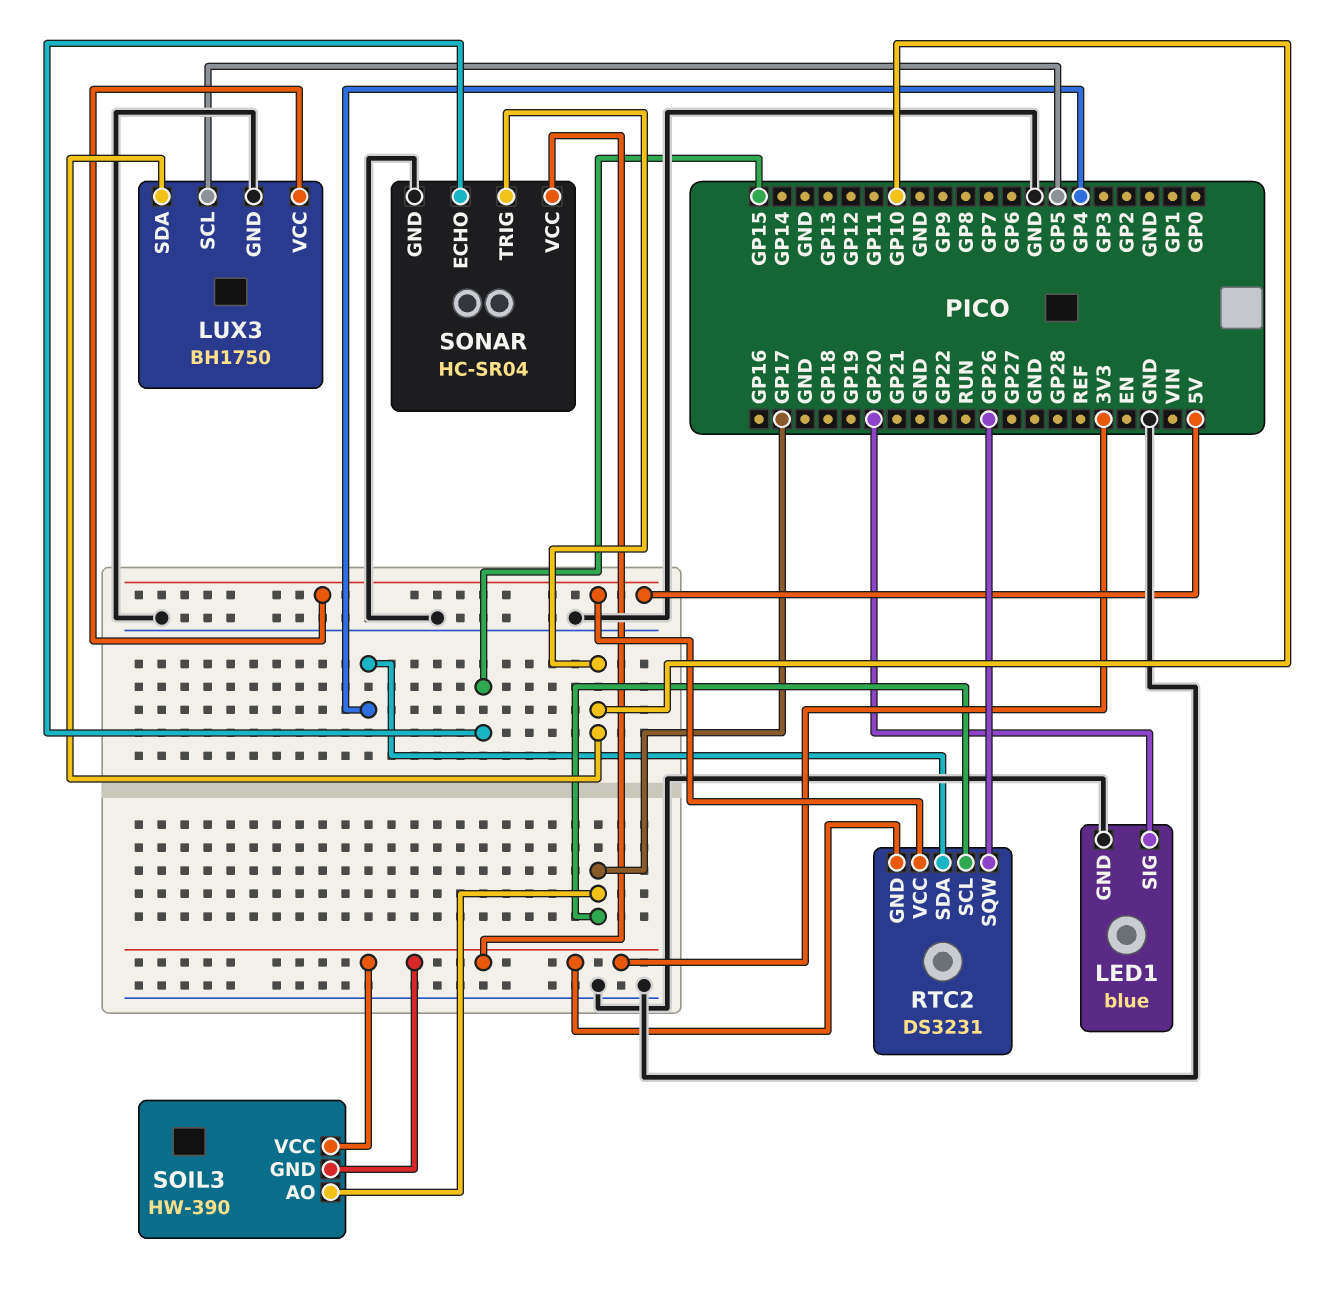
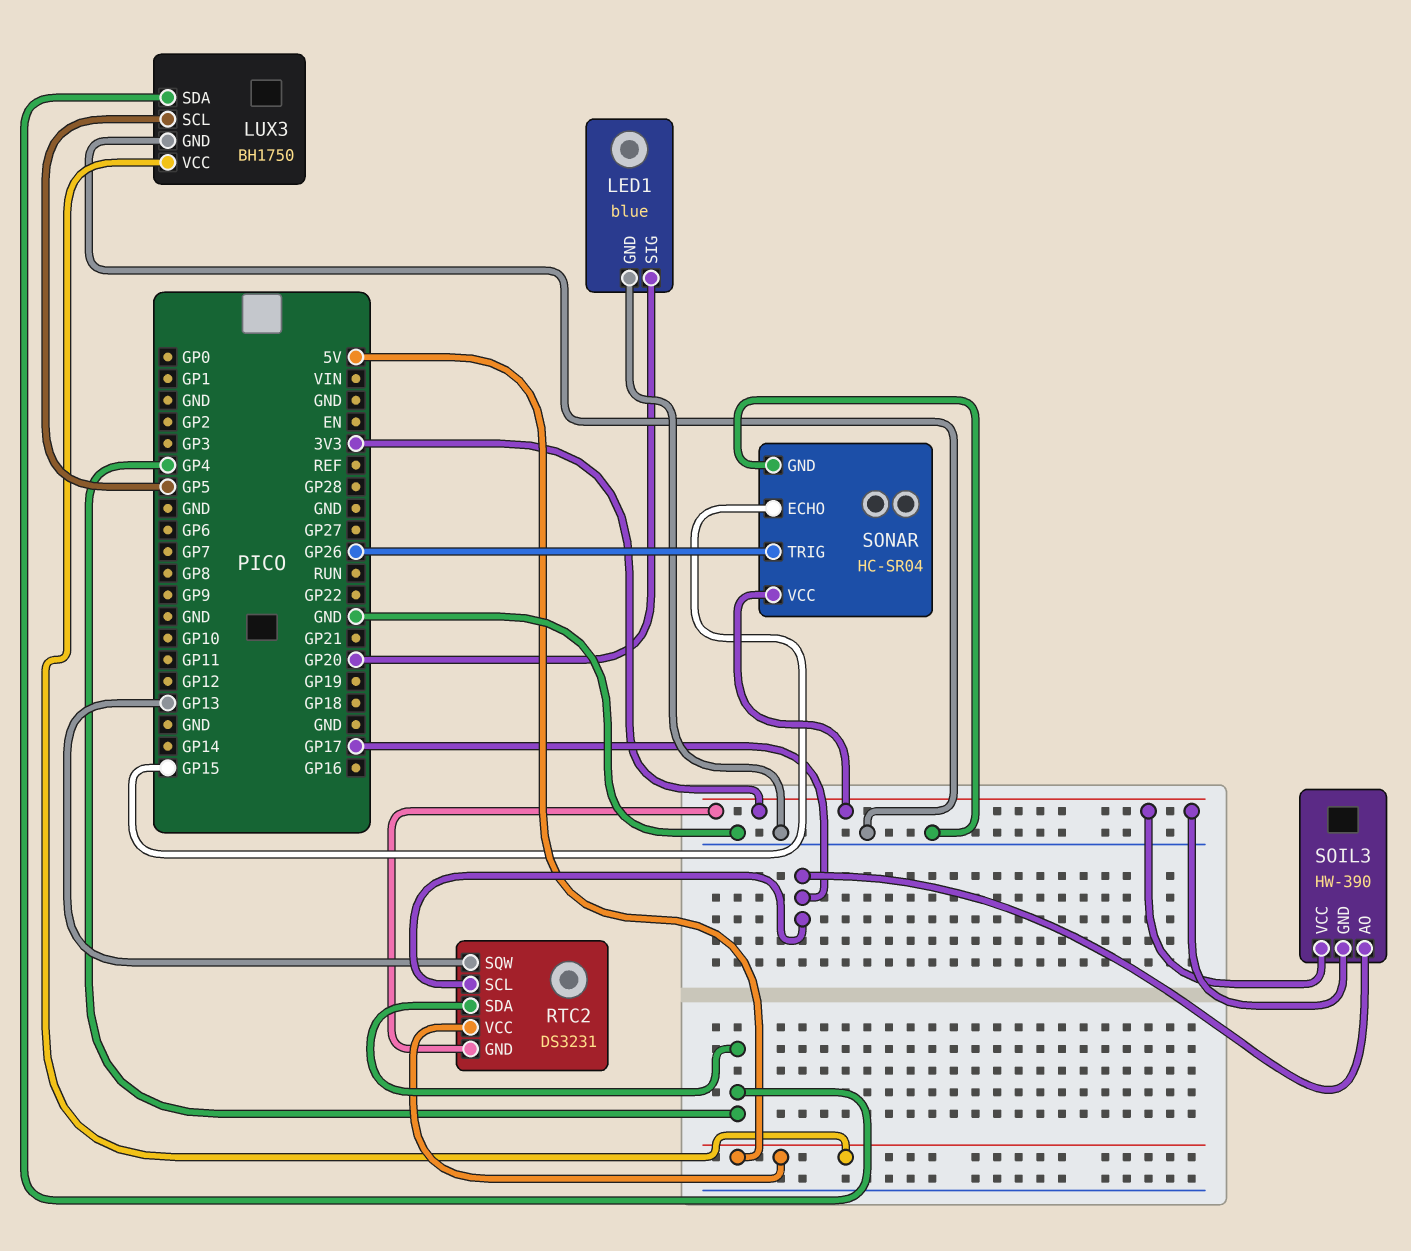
LUX3 pin SDA: GP10 -> GP4
RTC2 pin SQW: GP26 -> GP13
SONAR pin TRIG: GP10 -> GP26

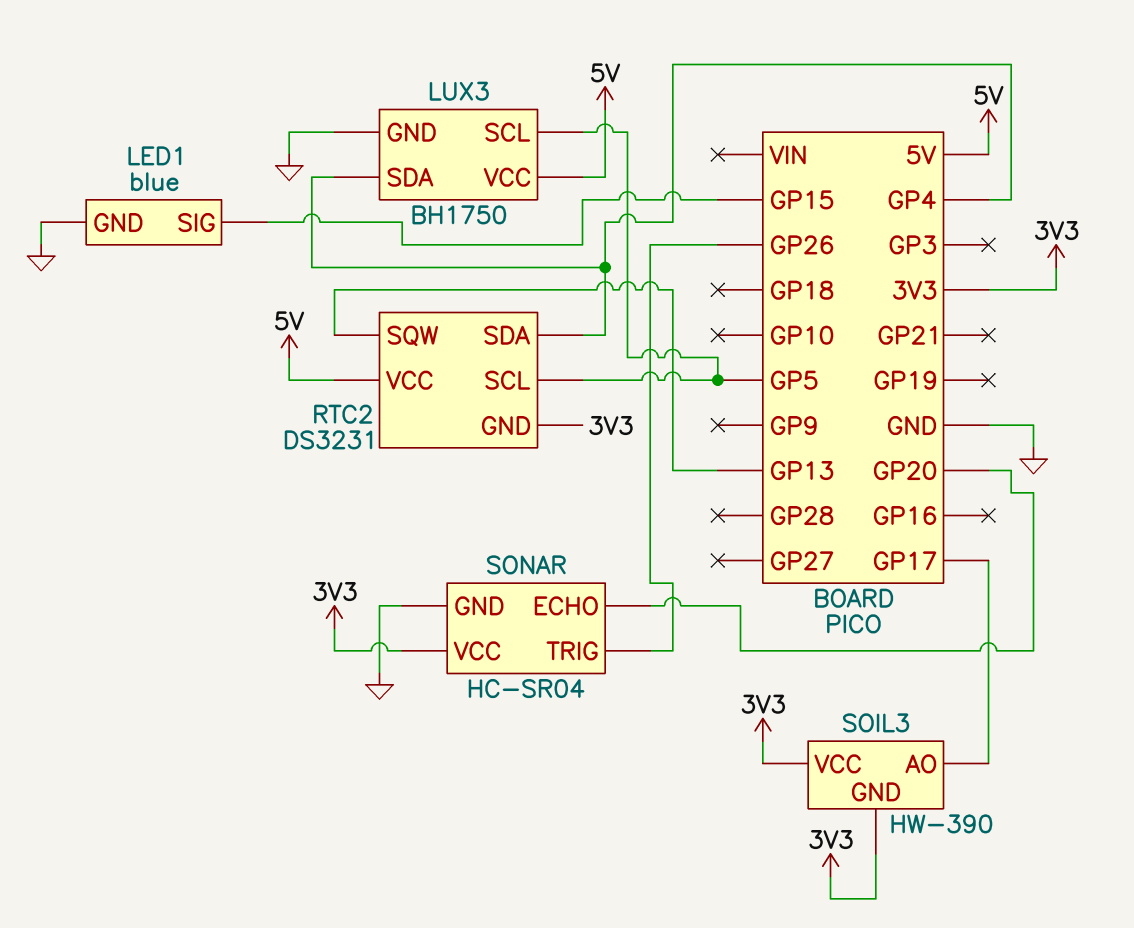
LED1 pin SIG: GP20 -> GP15
RTC2 pin SCL: GP17 -> GP5
SONAR pin ECHO: GP15 -> GP20

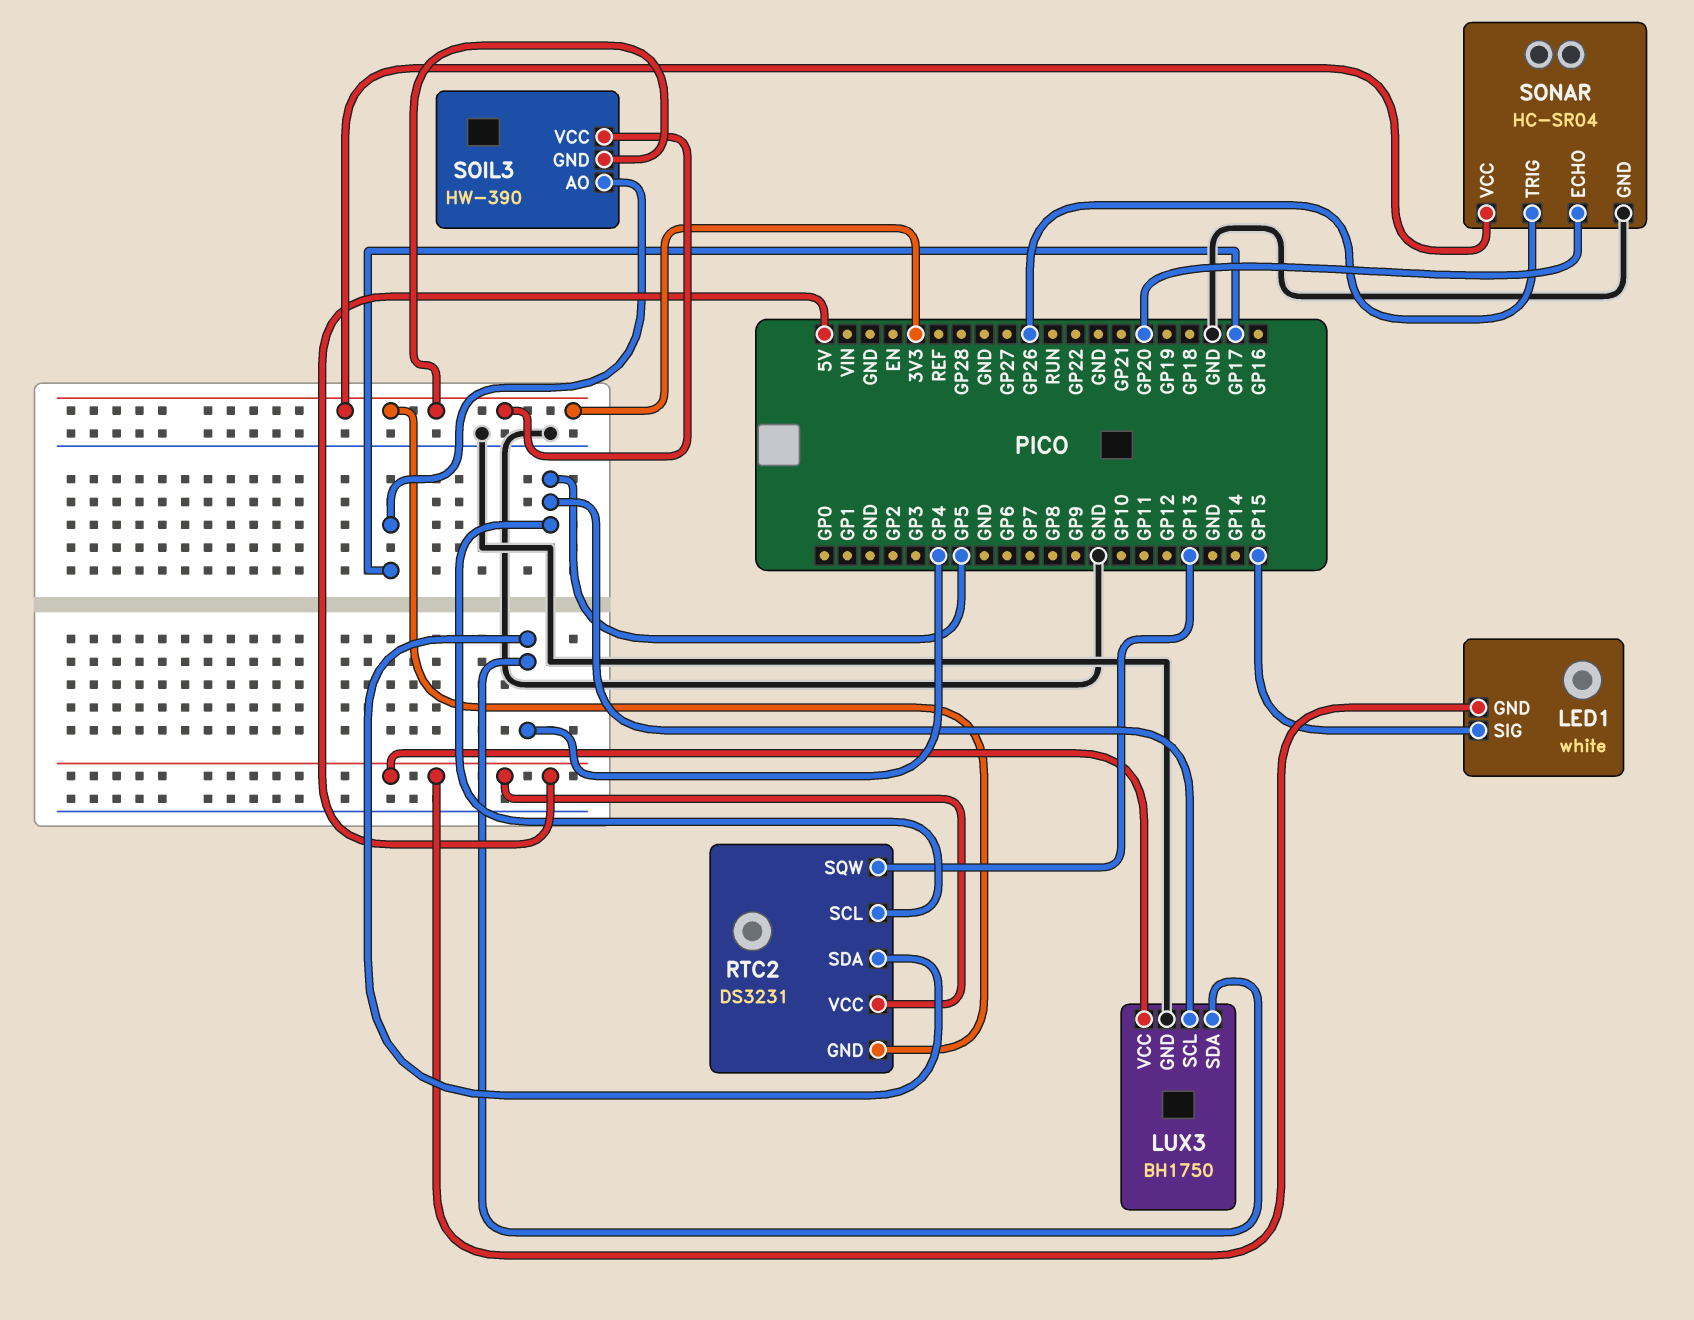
LED1: blue -> white
LED1 pin GND: GND -> 5V

